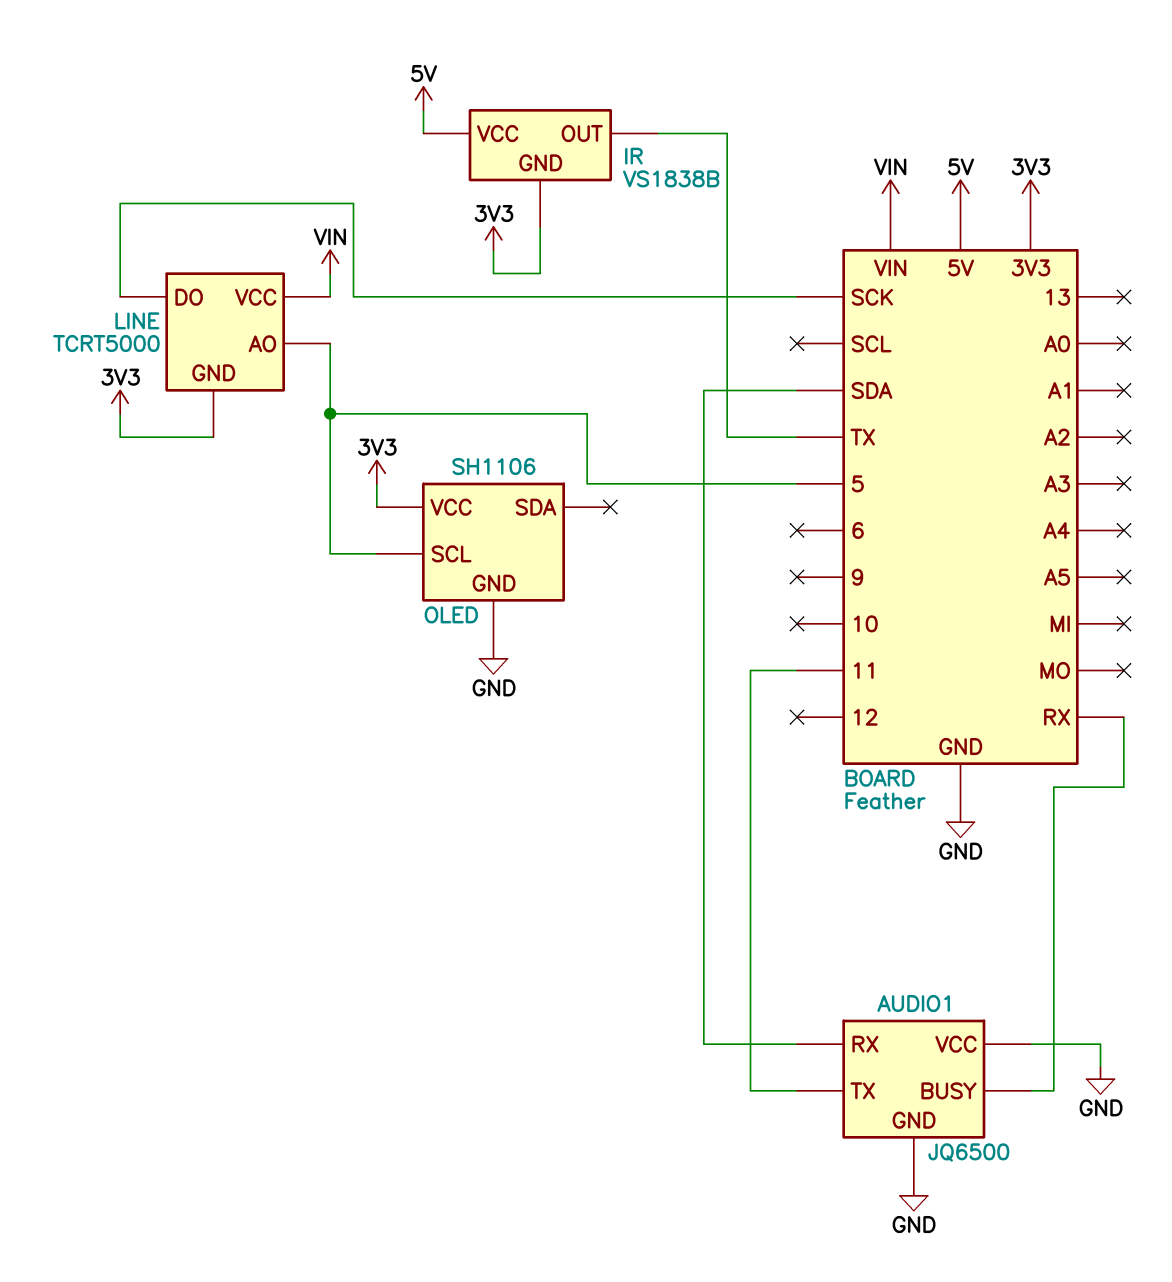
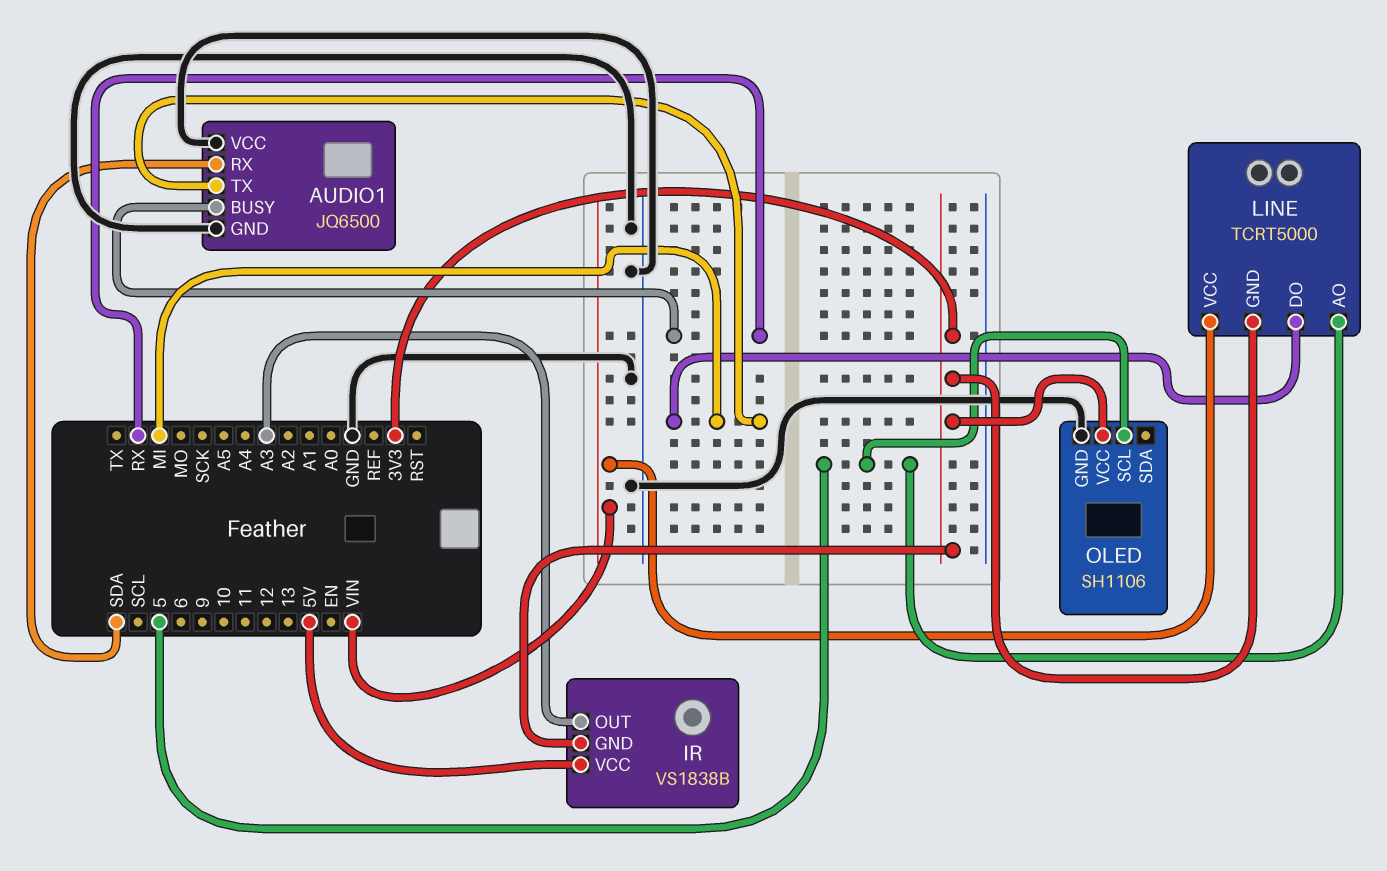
AUDIO1 pin TX: 11 -> MI
IR pin OUT: TX -> A3
LINE pin DO: SCK -> MI

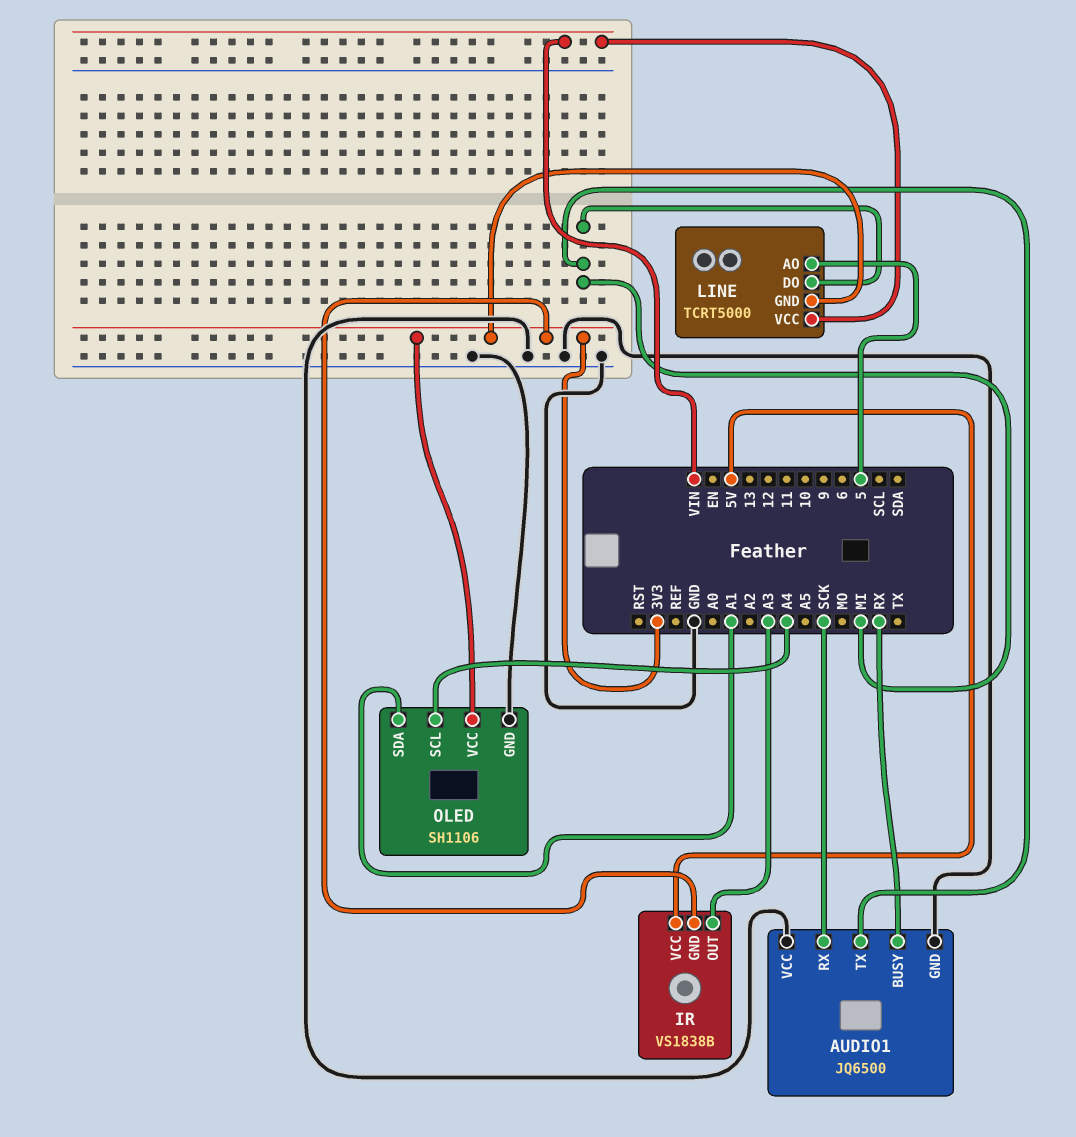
AUDIO1 pin RX: SDA -> SCK
OLED pin SCL: 5 -> A4
OLED pin SDA: none -> A1

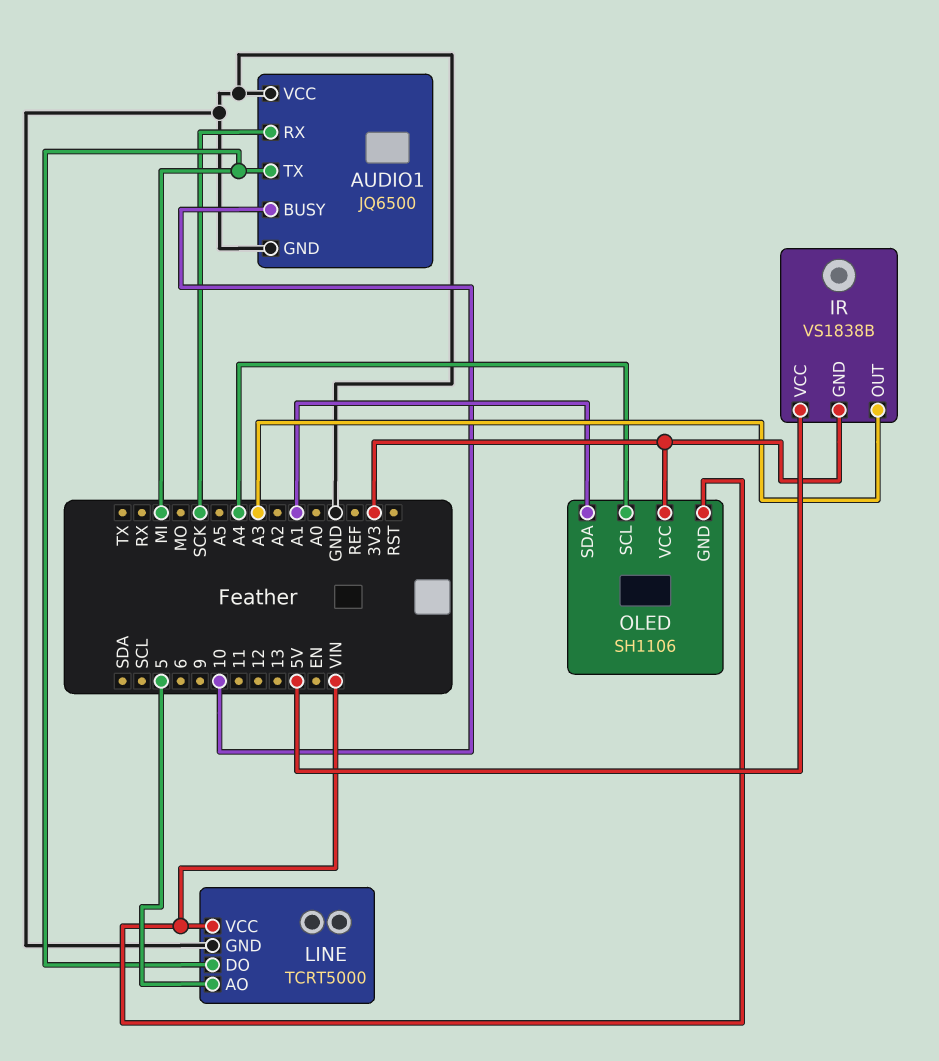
AUDIO1 pin BUSY: RX -> 10
LINE pin GND: 3V3 -> GND
OLED pin GND: GND -> VIN

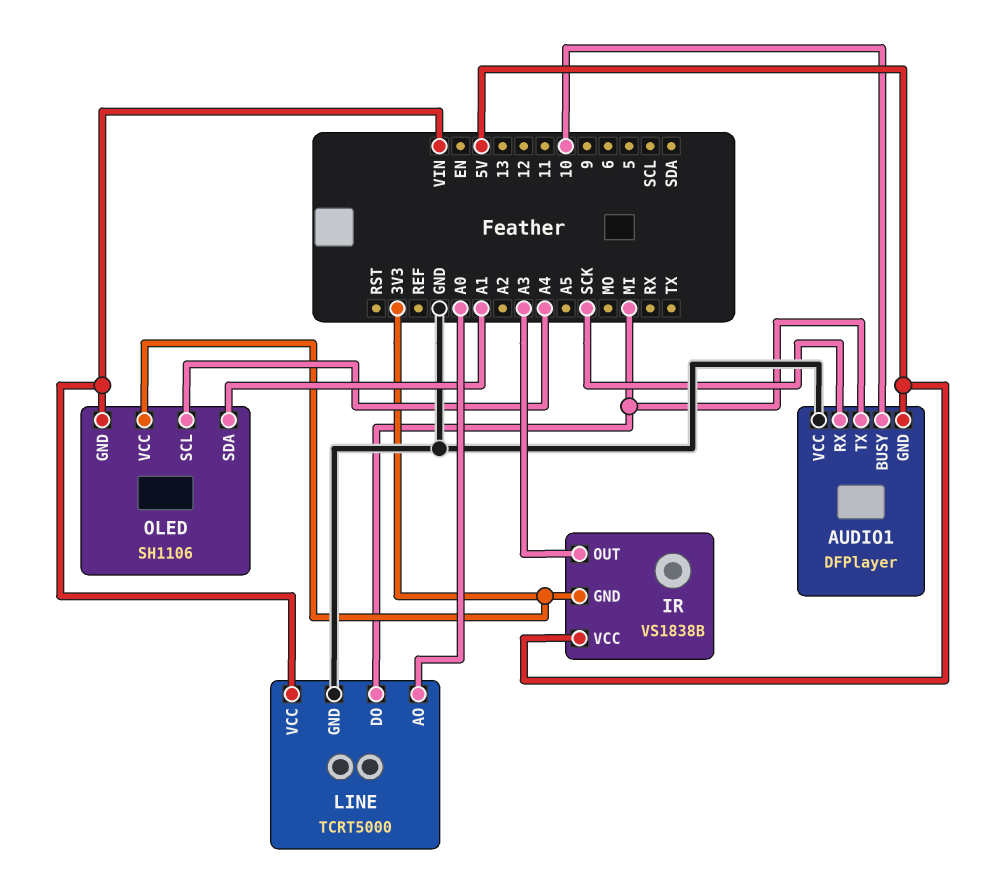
AUDIO1: JQ6500 -> DFPlayer
AUDIO1 pin GND: GND -> 5V
LINE pin AO: 5 -> A0

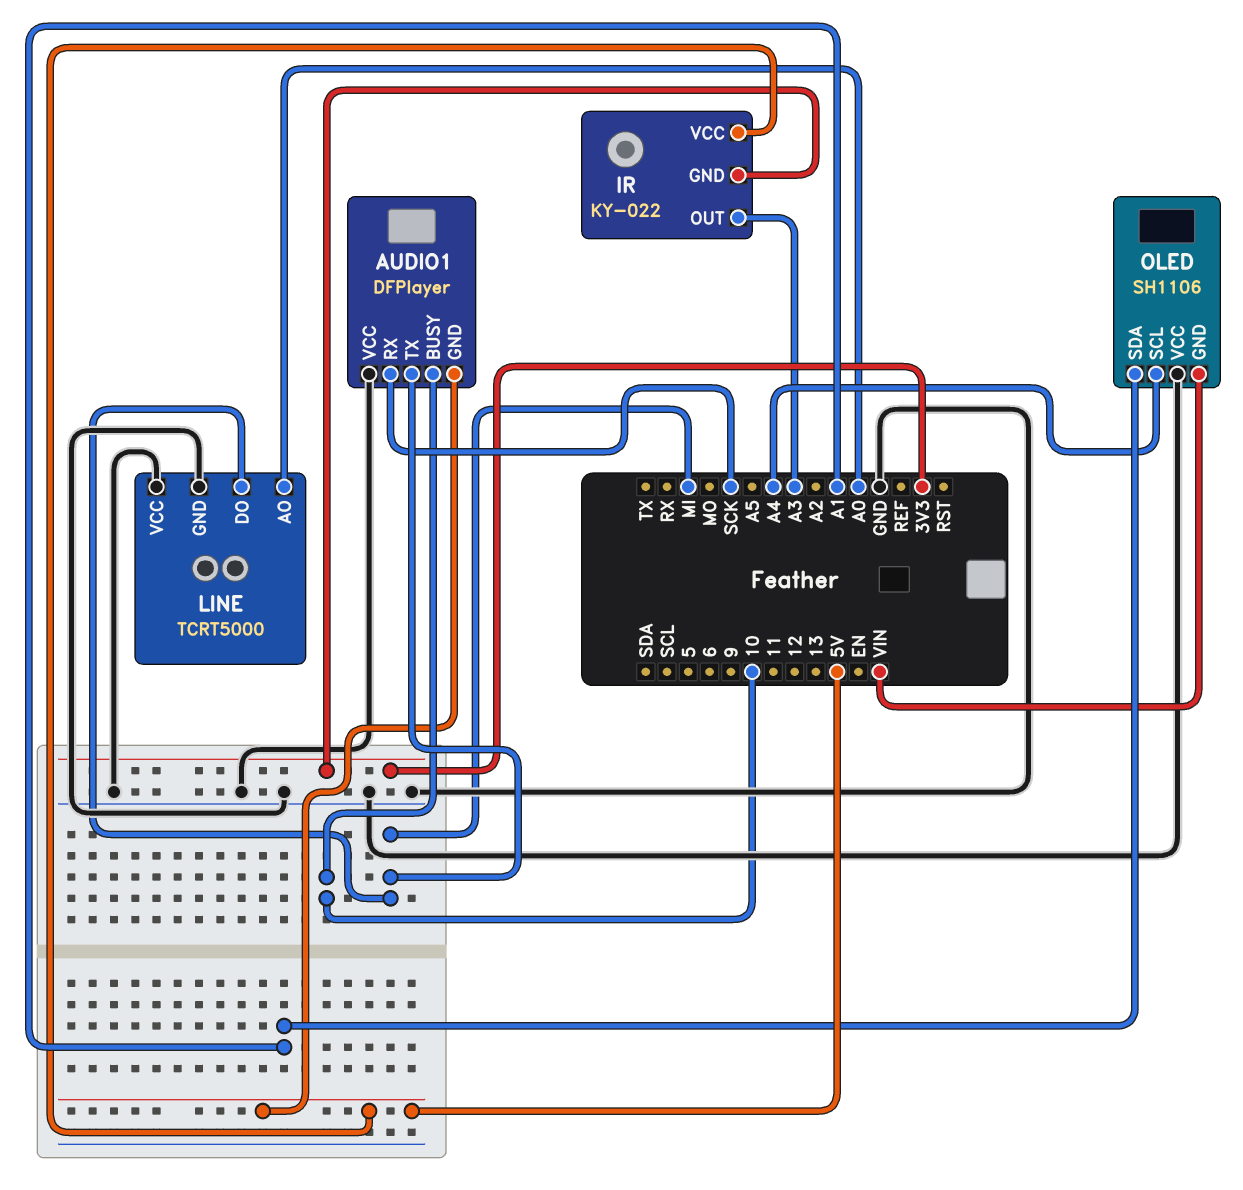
IR: VS1838B -> KY-022
LINE pin VCC: VIN -> GND
OLED pin VCC: 3V3 -> GND

